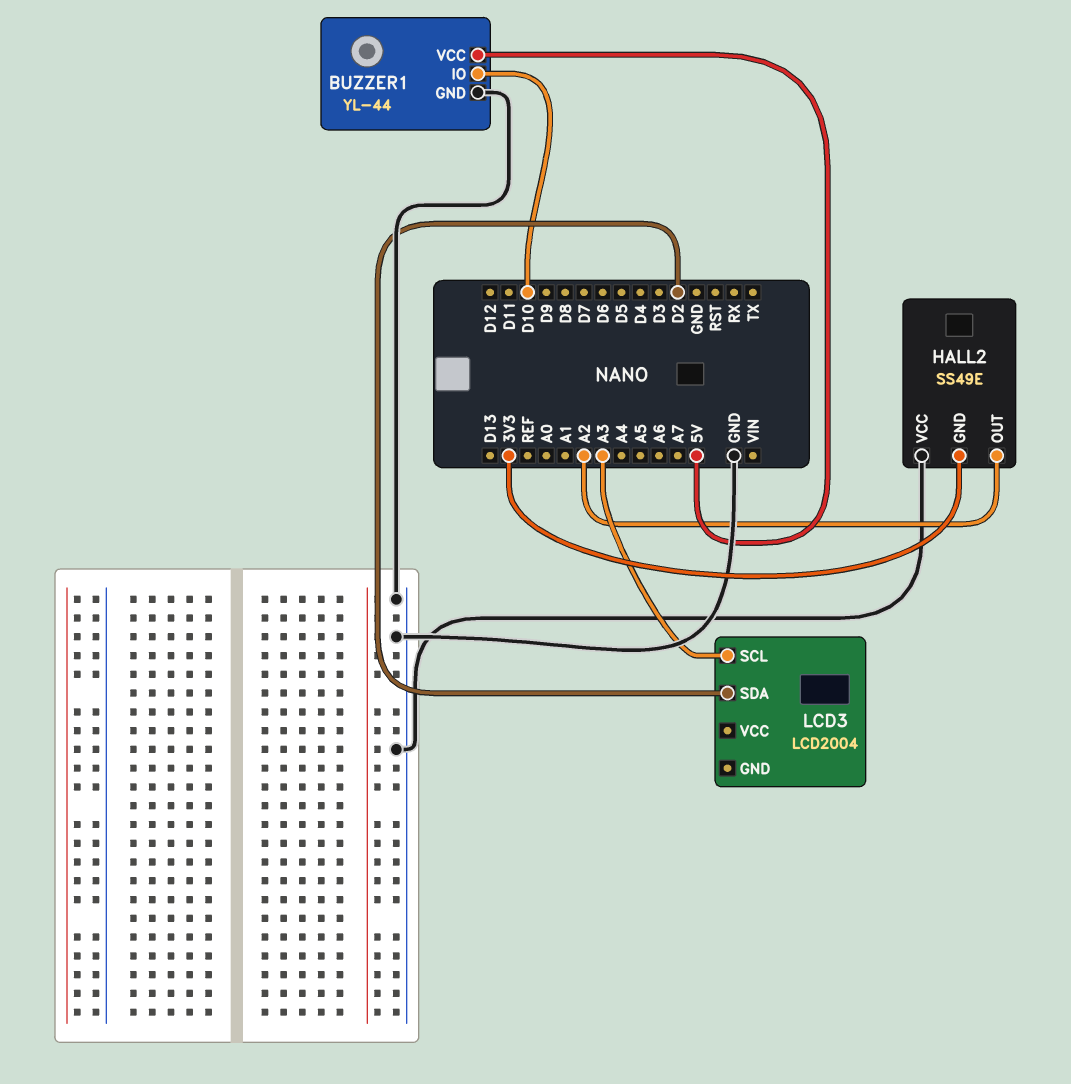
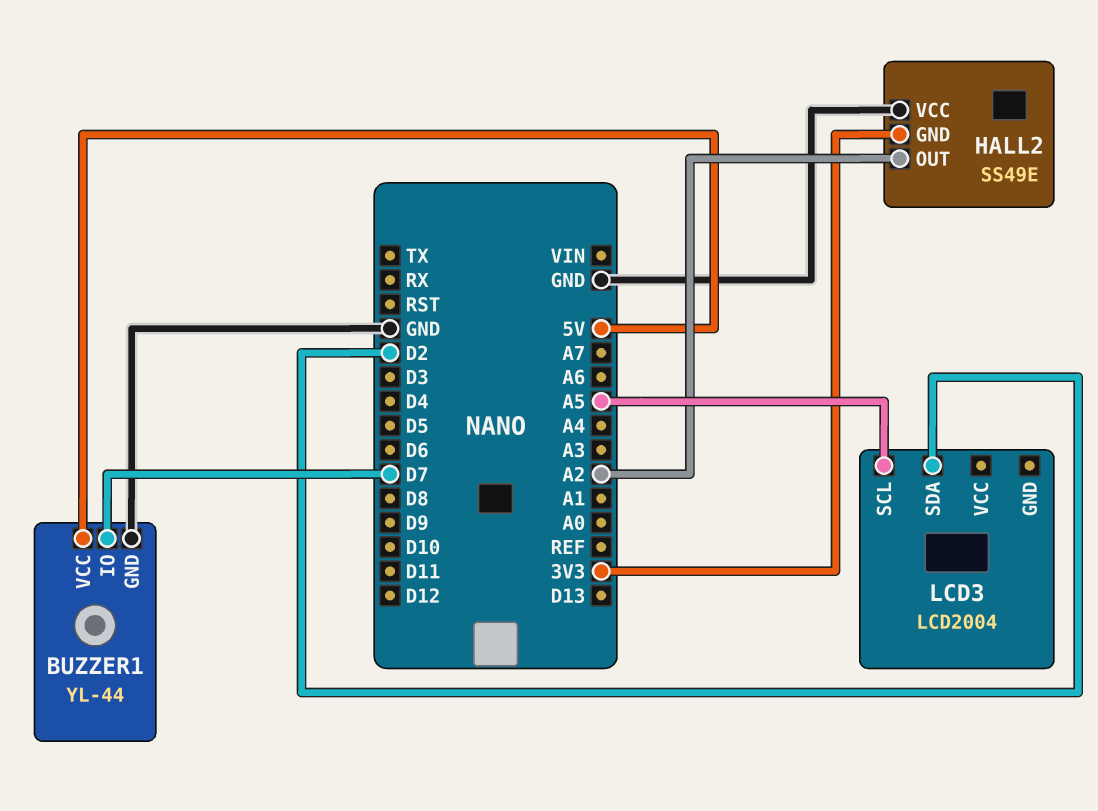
BUZZER1 pin IO: D10 -> D7
LCD3 pin SCL: A3 -> A5

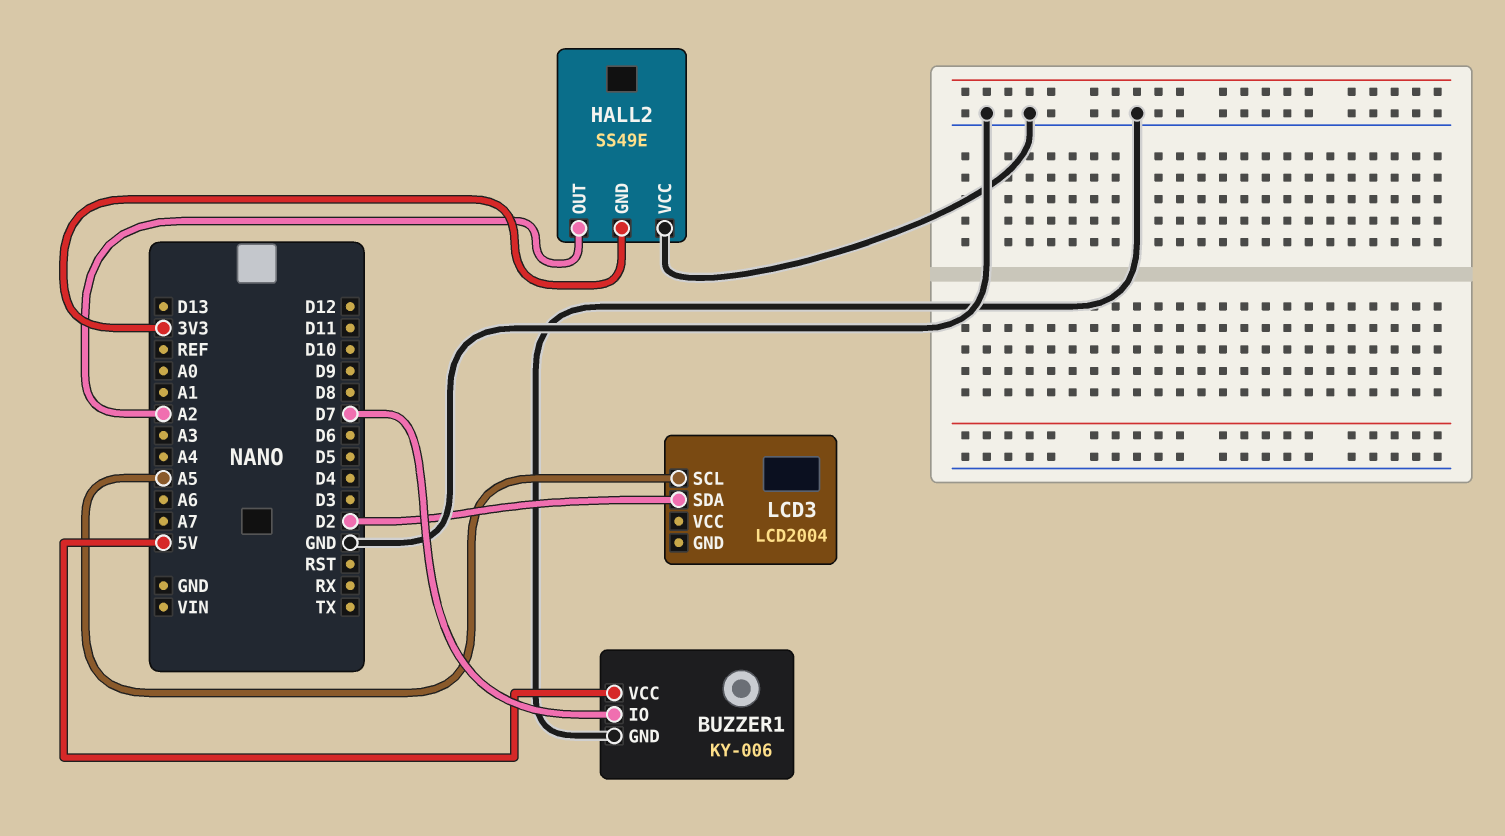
BUZZER1: YL-44 -> KY-006

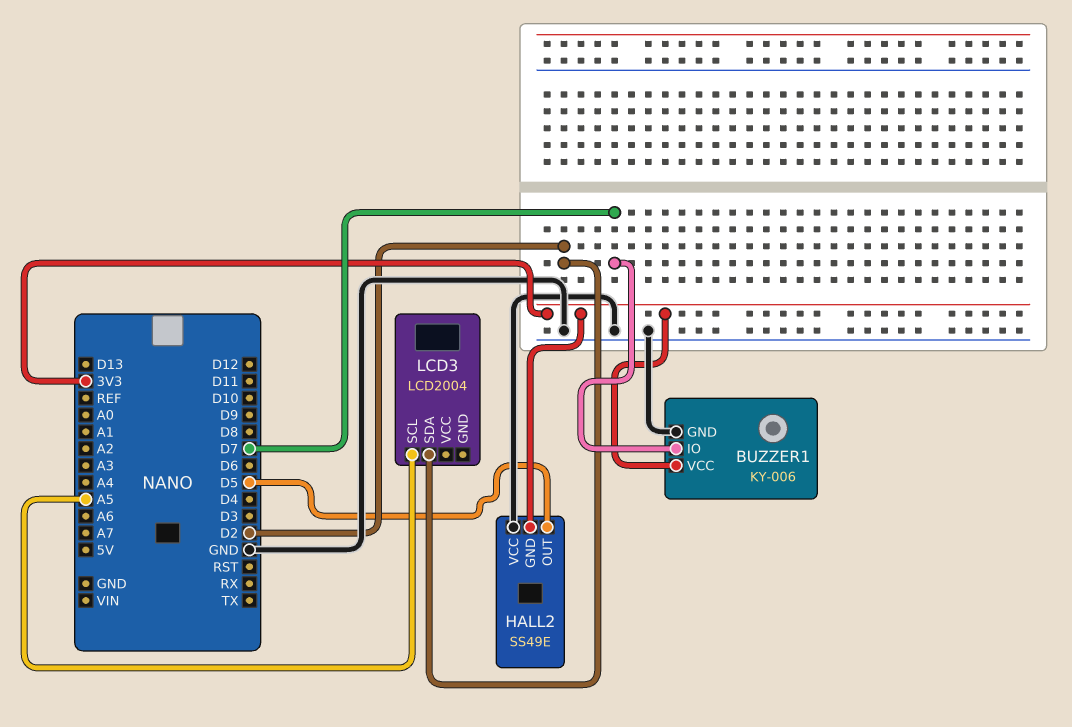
BUZZER1 pin VCC: 5V -> 3V3
HALL2 pin OUT: A2 -> D5

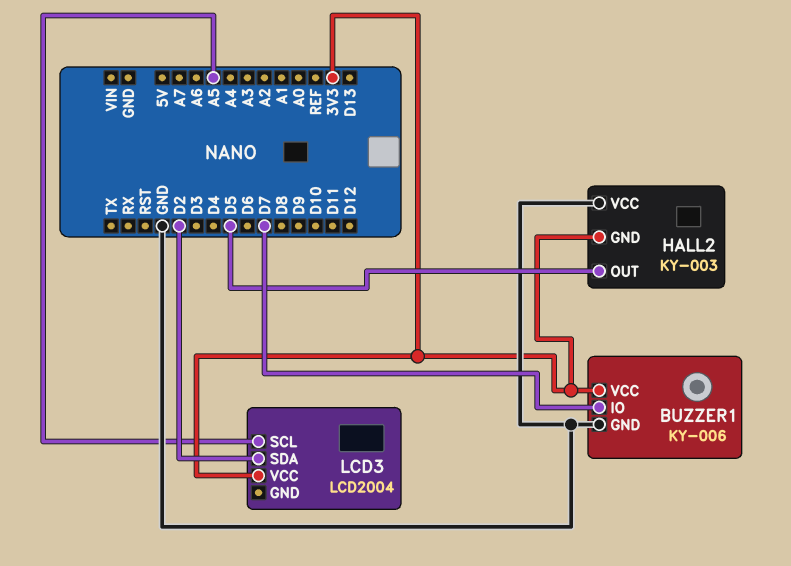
HALL2: SS49E -> KY-003
LCD3 pin VCC: none -> 3V3

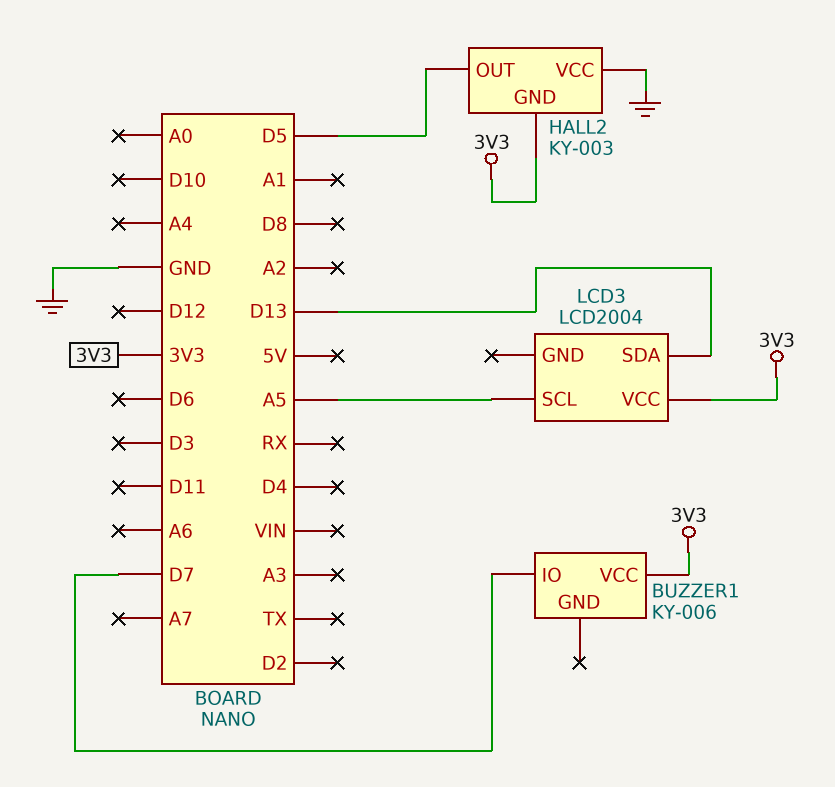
BUZZER1 pin GND: GND -> none
LCD3 pin SDA: D2 -> D13

